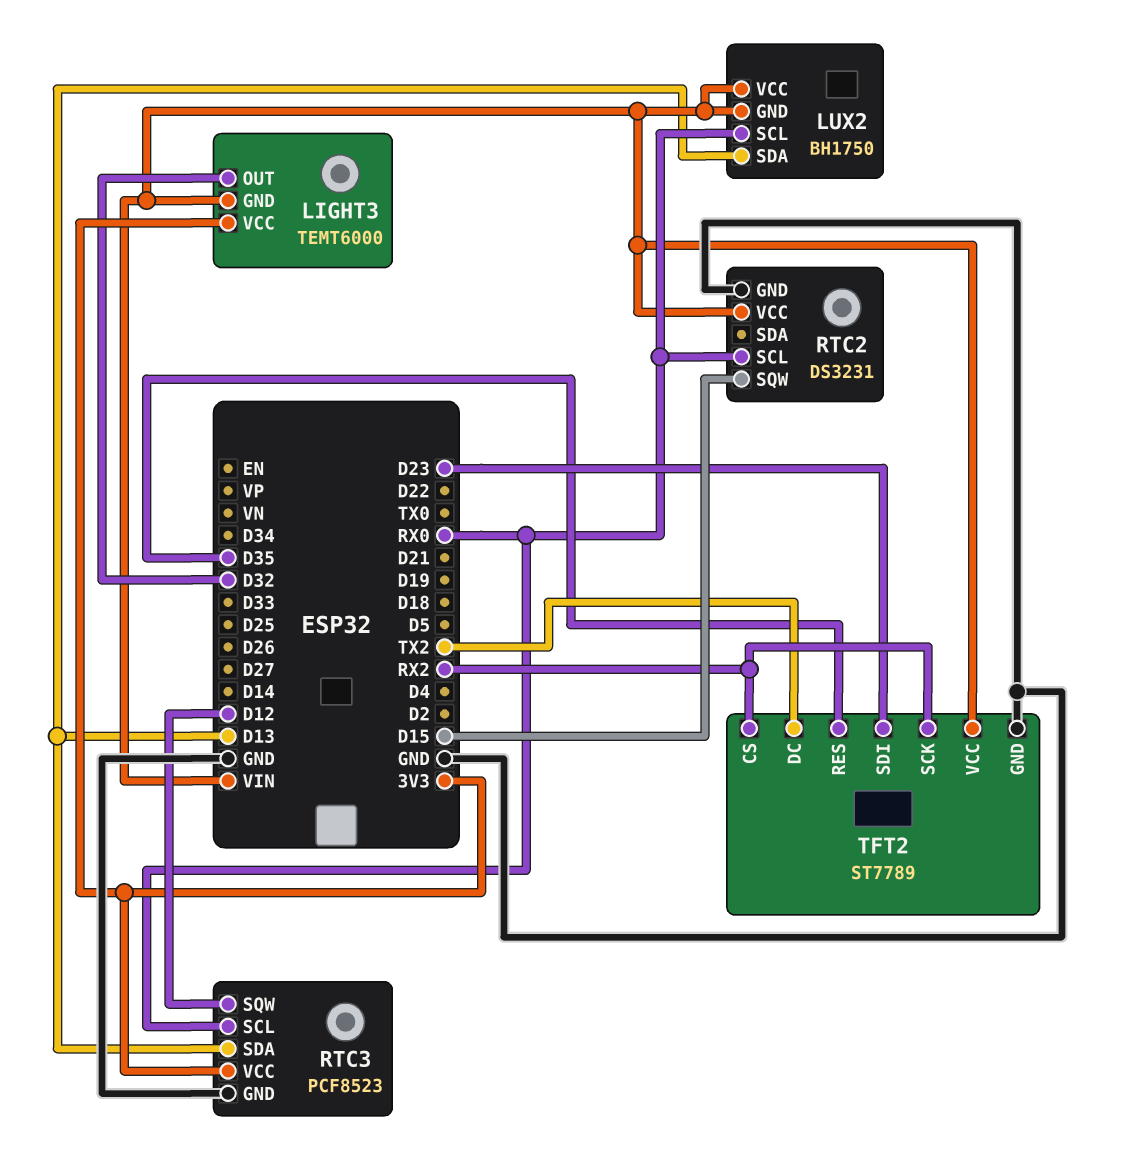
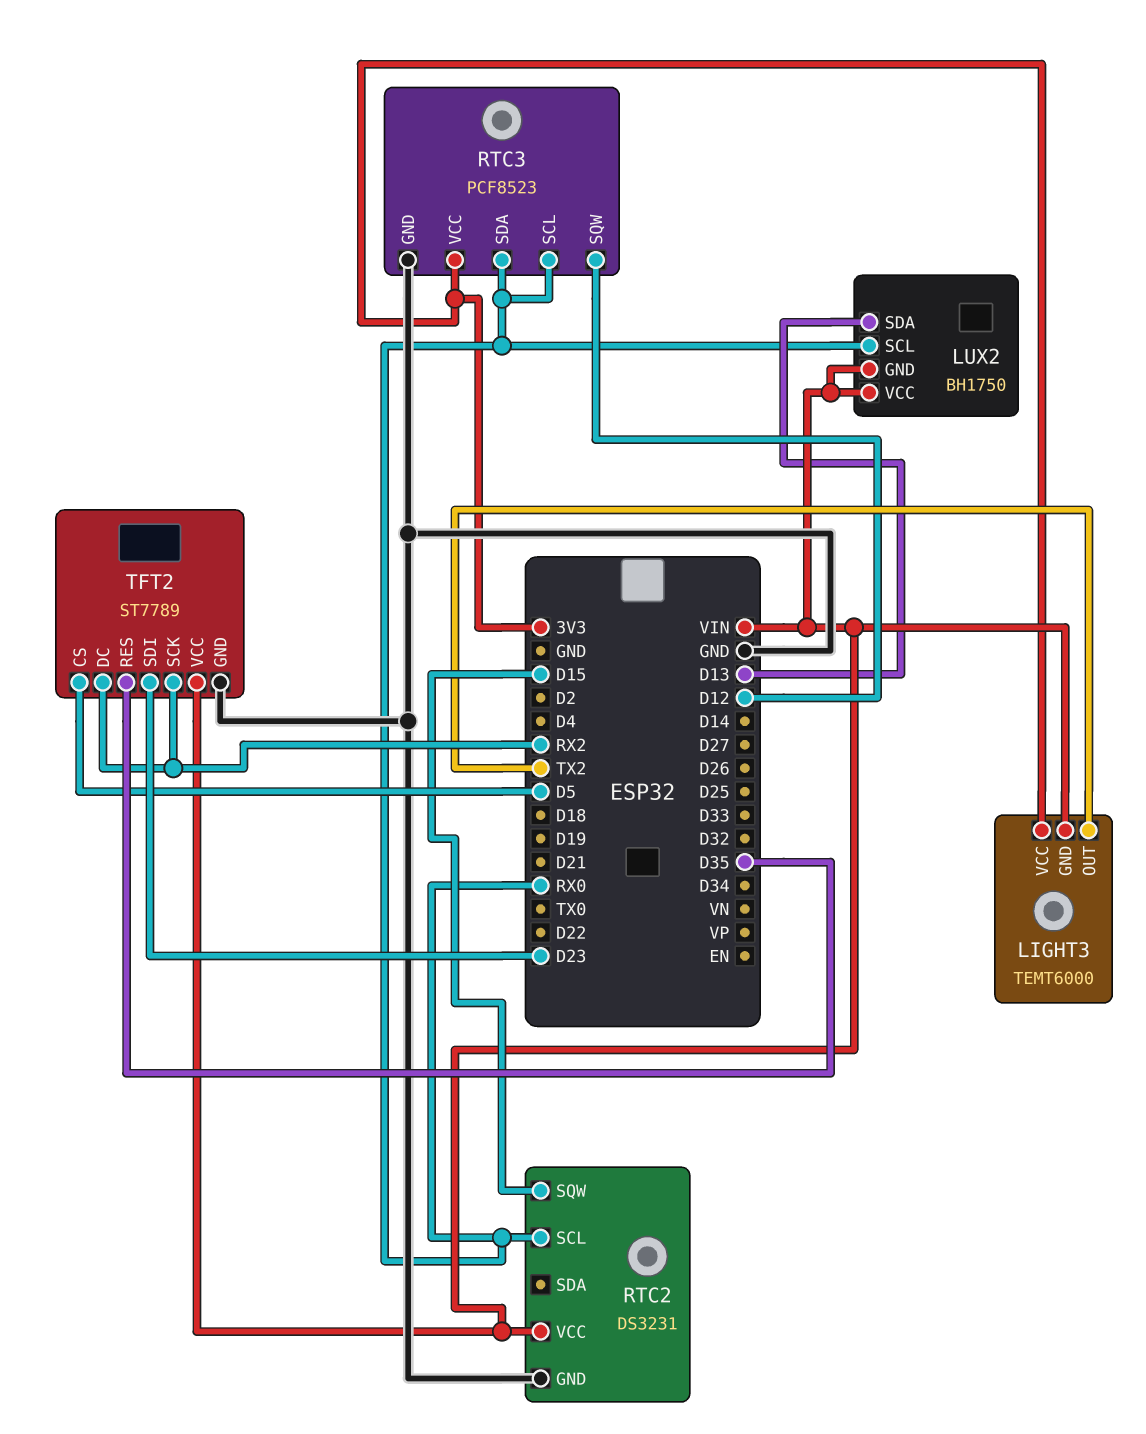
LIGHT3 pin OUT: D32 -> TX2
RTC3 pin SDA: D13 -> RX0
TFT2 pin CS: RX2 -> D5
TFT2 pin DC: TX2 -> RX2

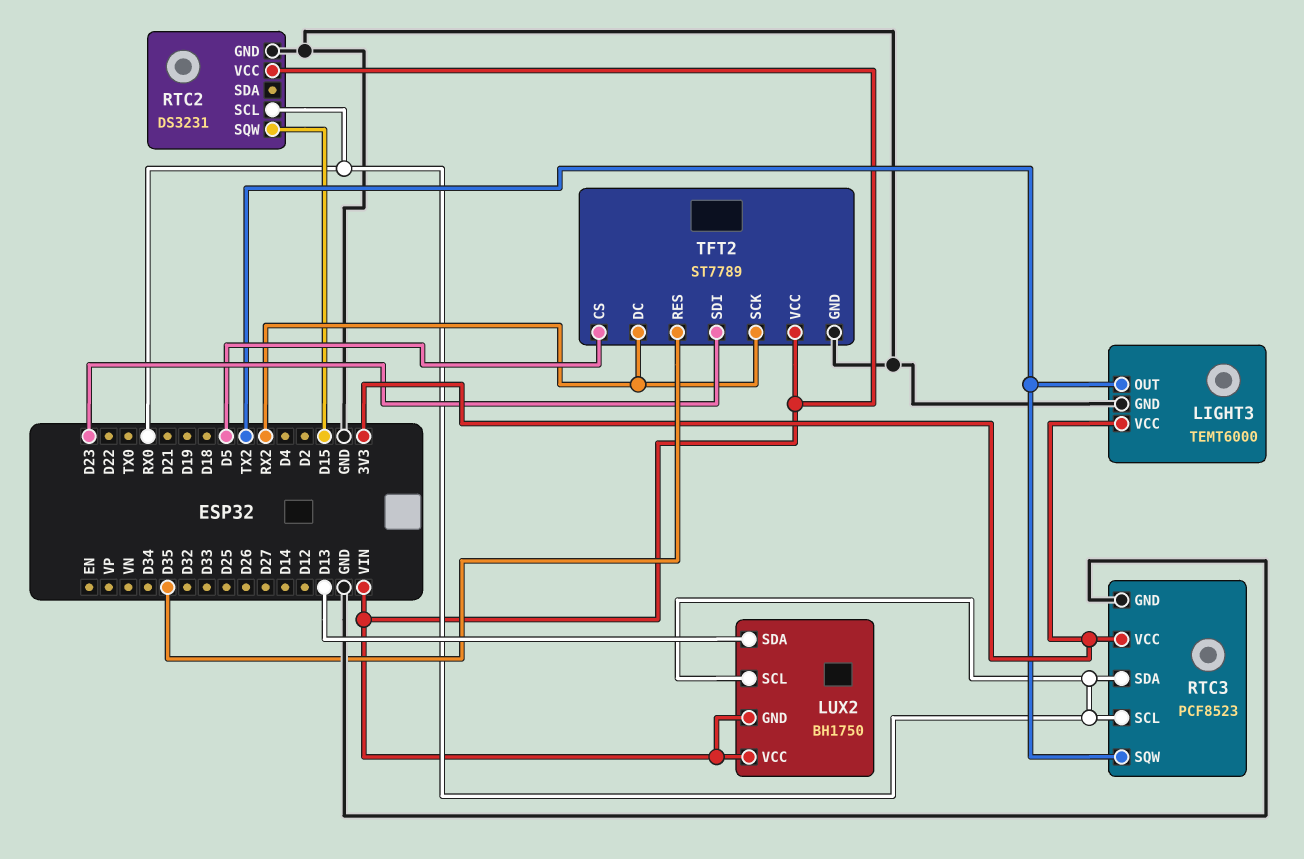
LIGHT3 pin GND: VIN -> GND
RTC3 pin SQW: D12 -> TX2

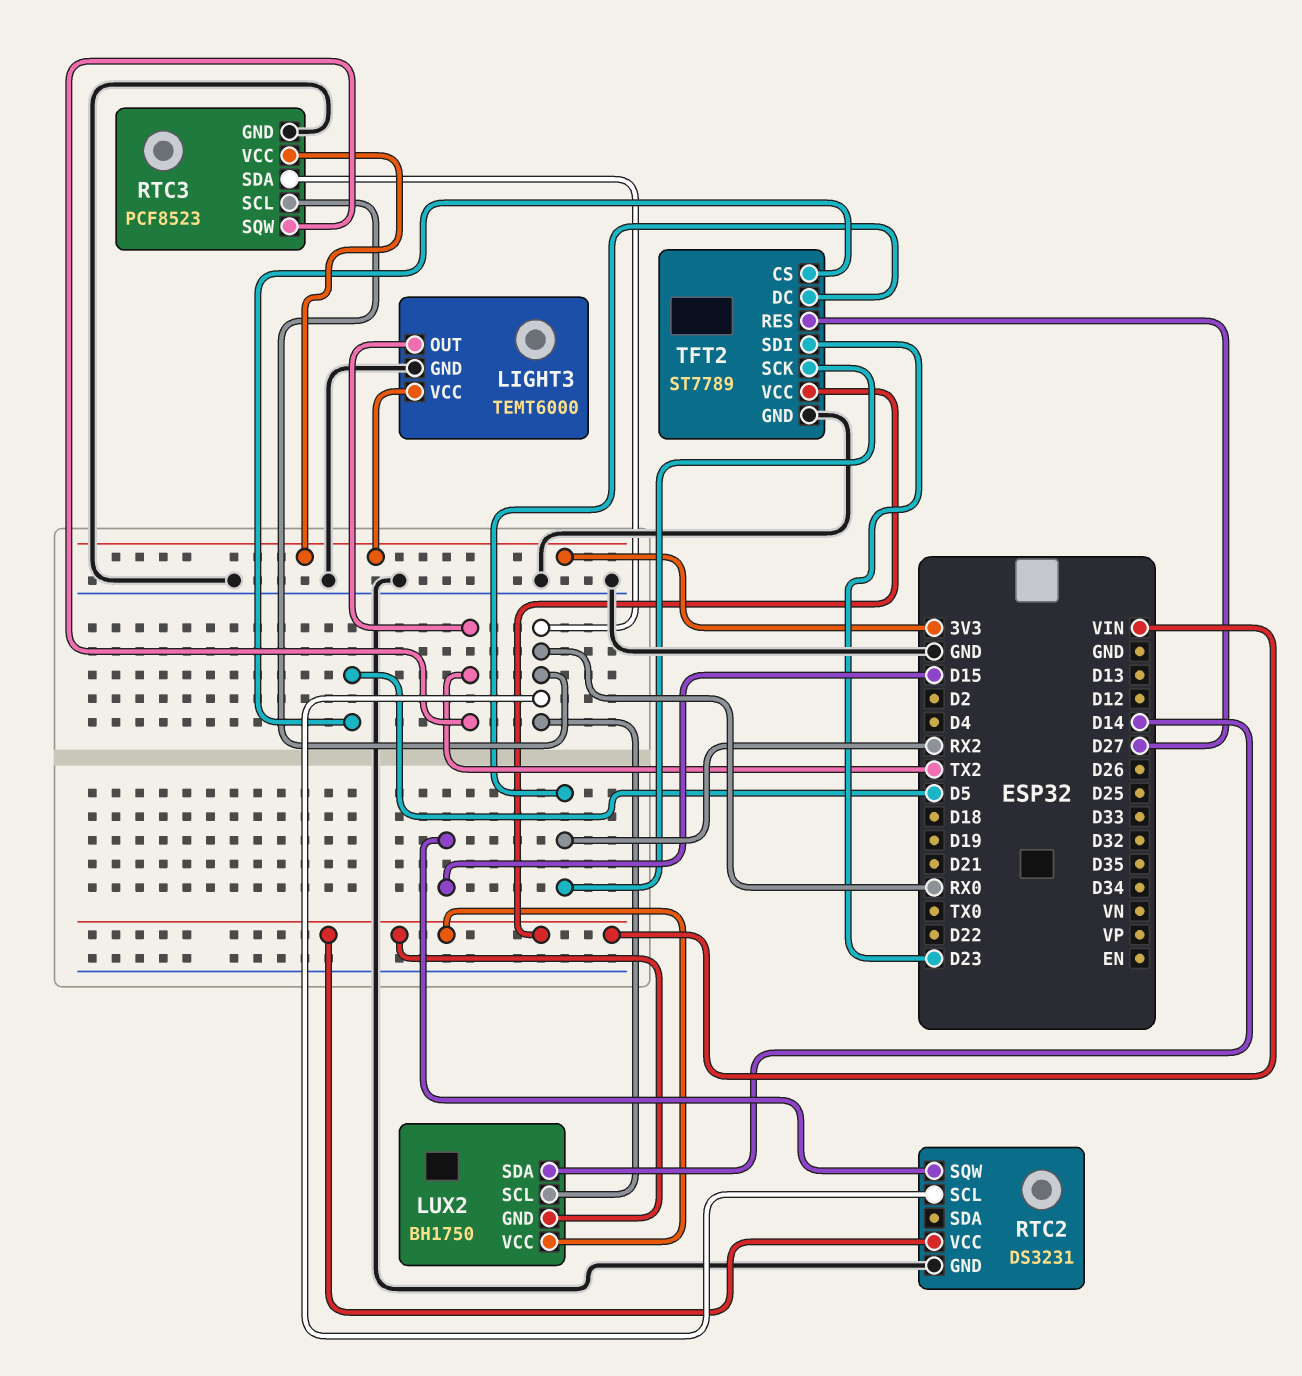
LUX2 pin SDA: D13 -> D14
TFT2 pin RES: D35 -> D27

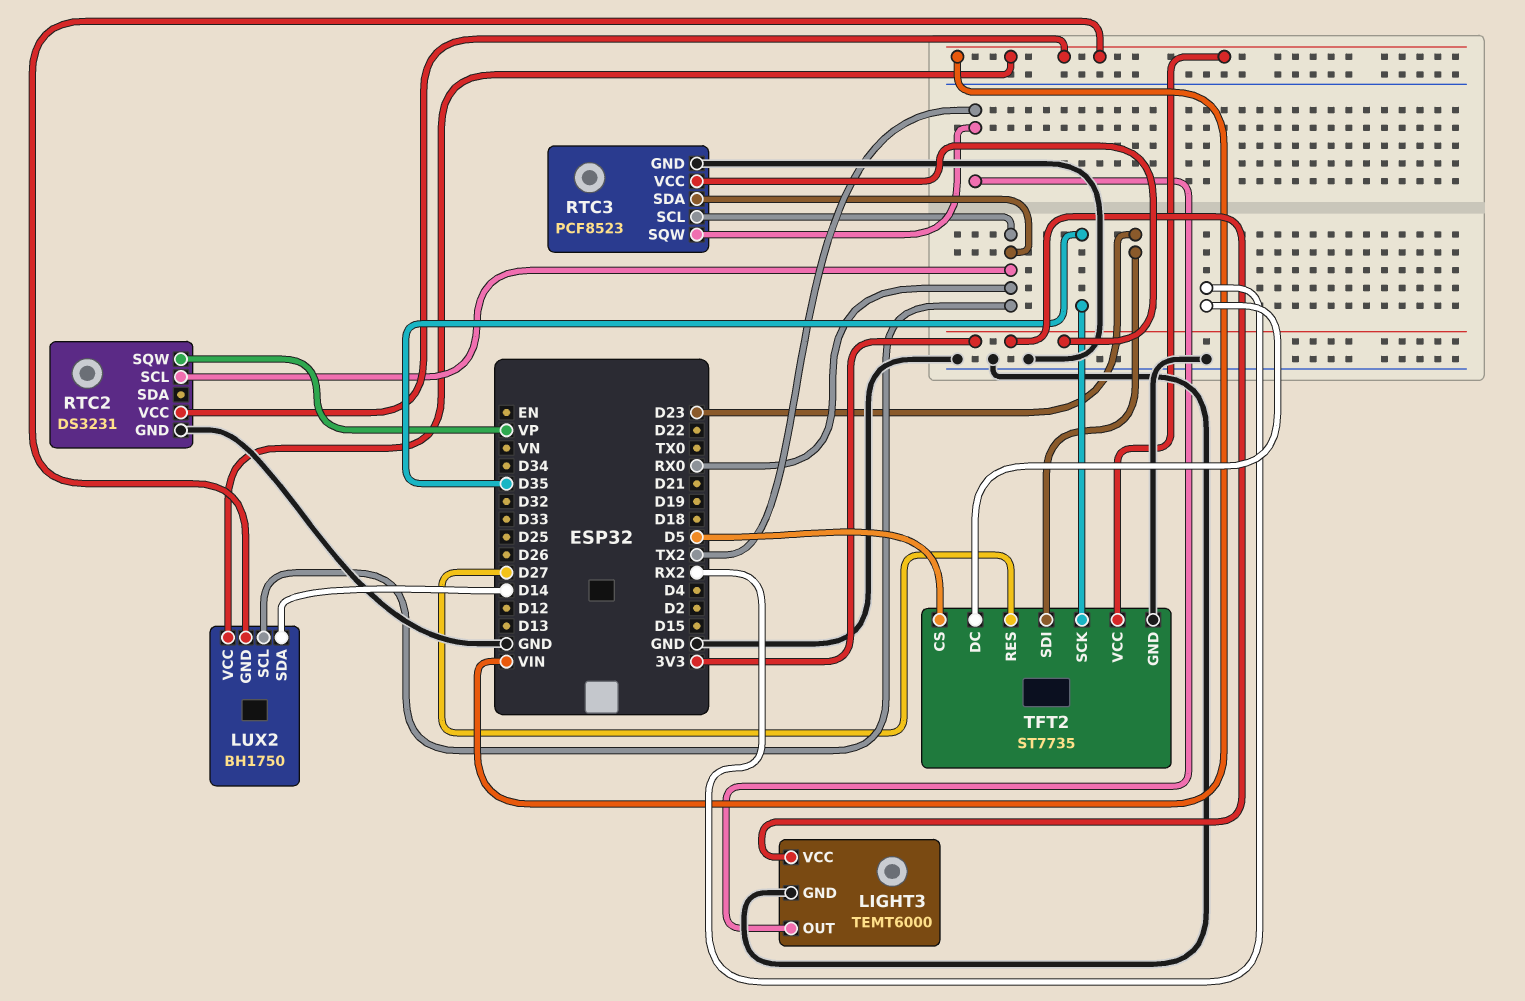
RTC2 pin SQW: D15 -> VP
TFT2: ST7789 -> ST7735
TFT2 pin SCK: RX2 -> D35

